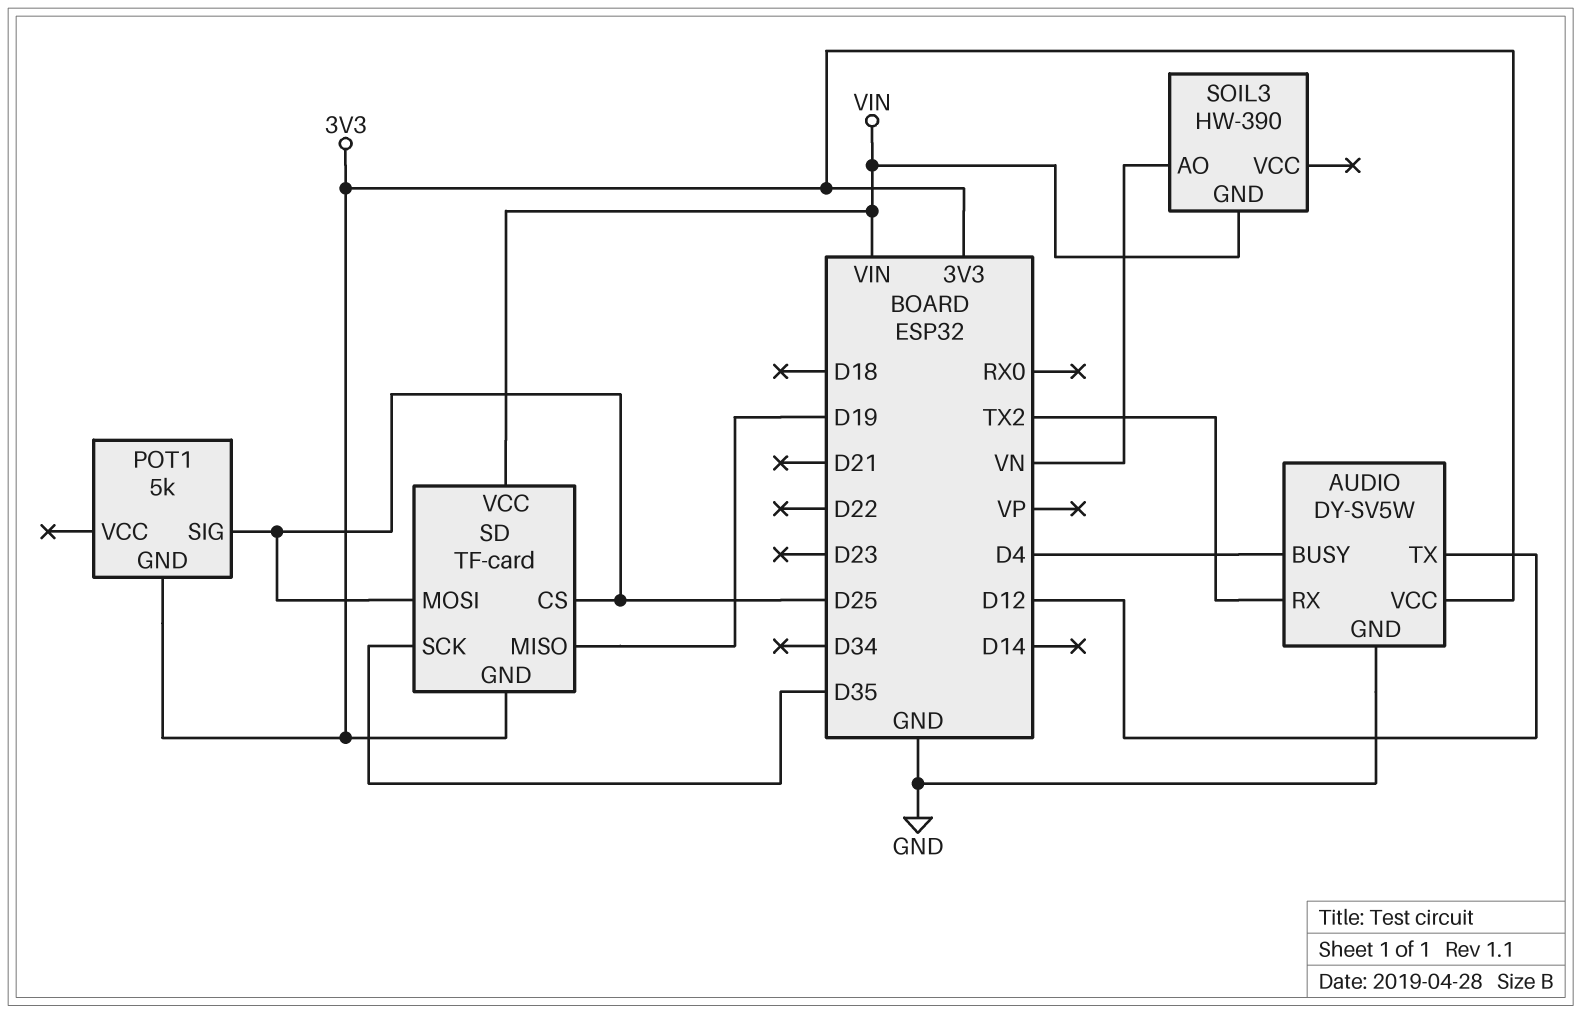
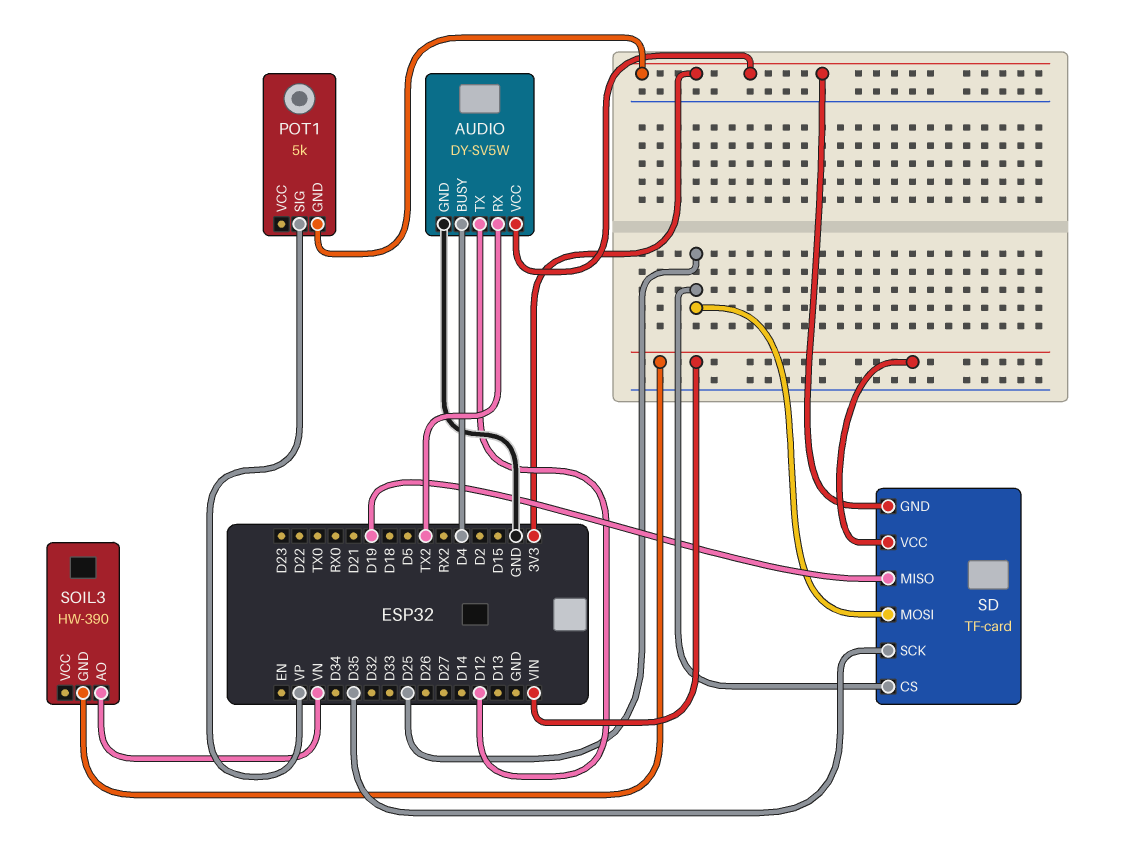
POT1 pin SIG: D25 -> VP

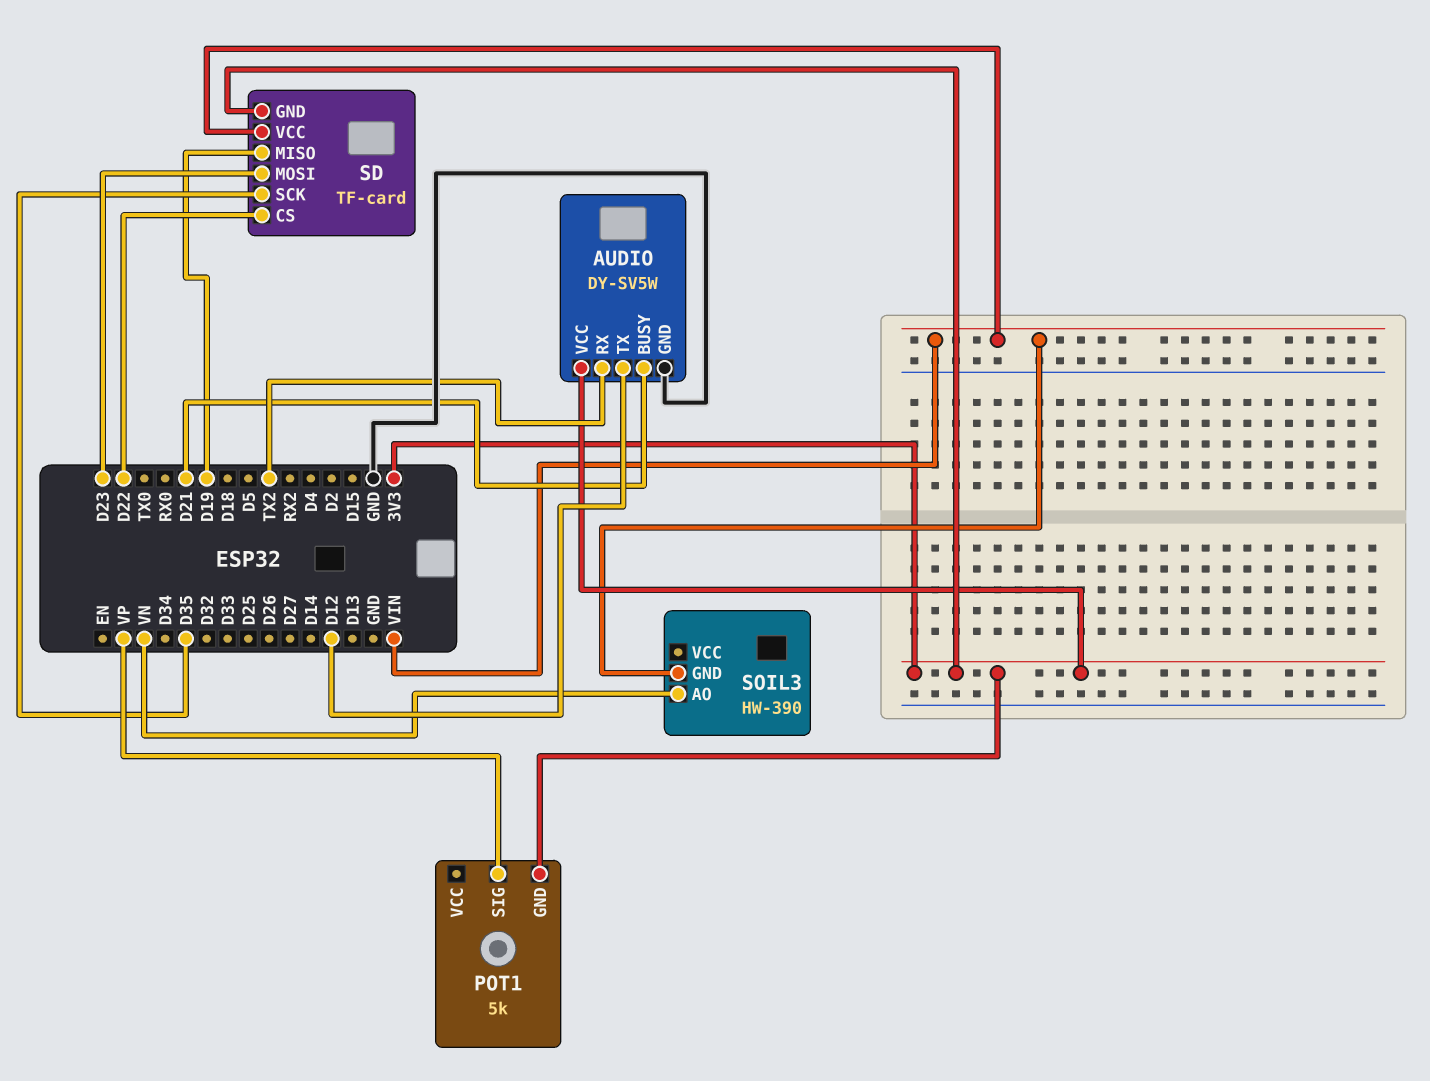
AUDIO pin BUSY: D4 -> D21
SD pin CS: D25 -> D22
SD pin MOSI: D25 -> D23

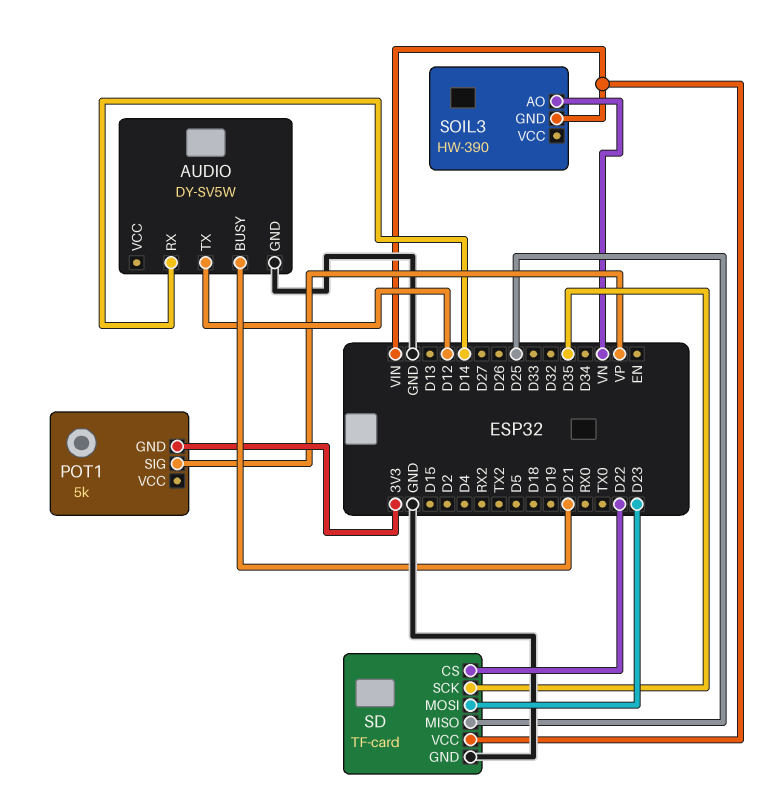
AUDIO pin RX: TX2 -> D14
AUDIO pin VCC: 3V3 -> none
SD pin GND: 3V3 -> GND
SD pin MISO: D19 -> D25

